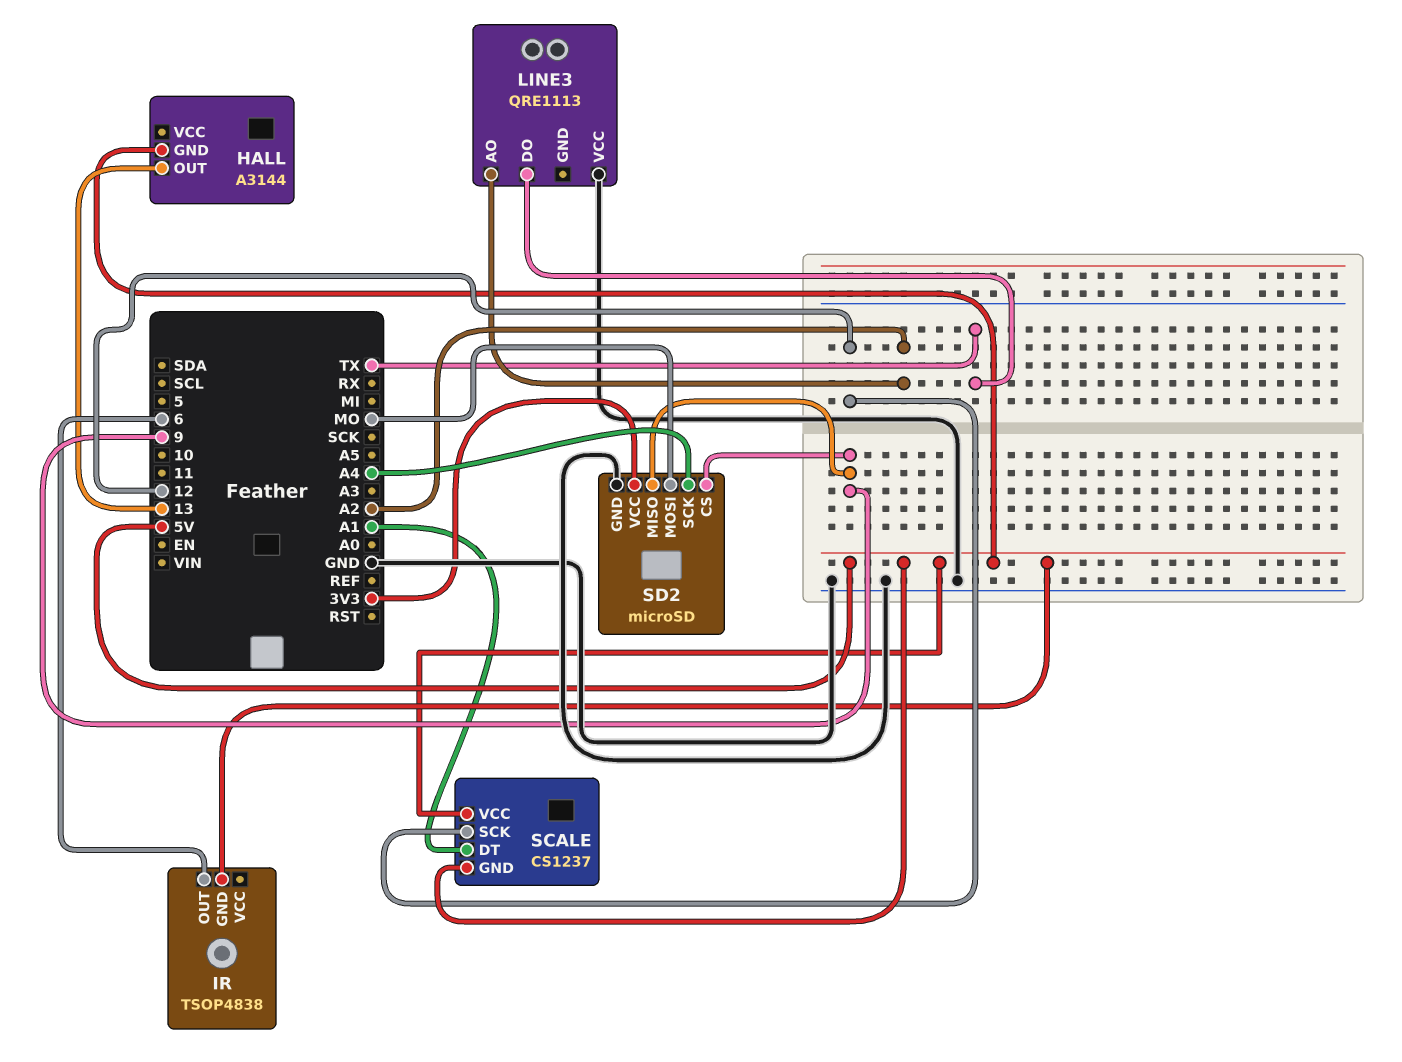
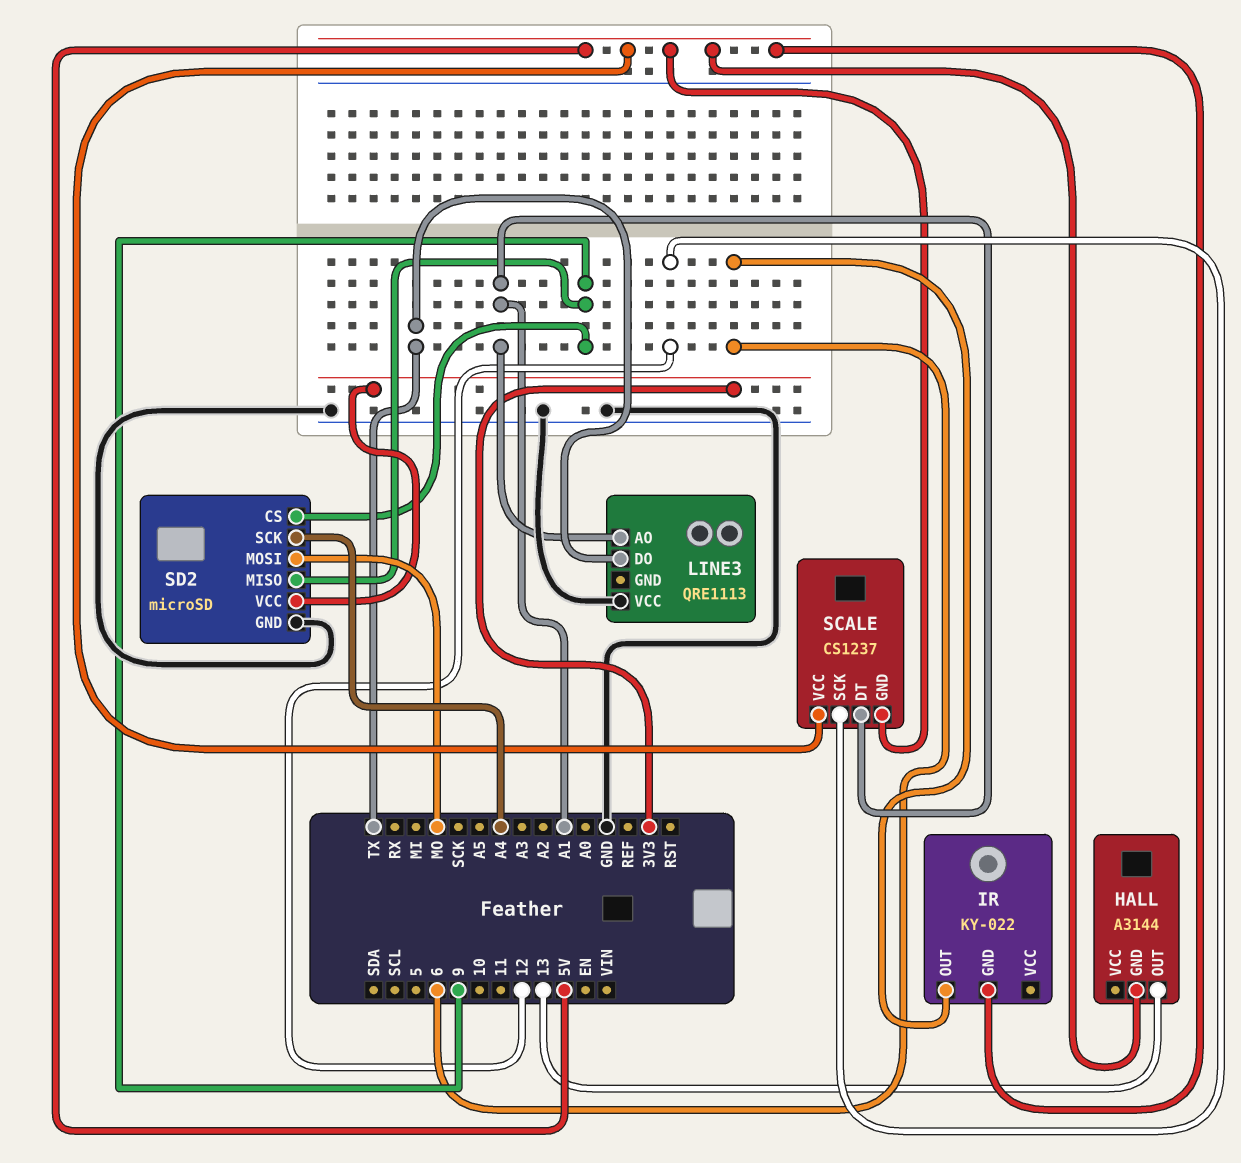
IR: TSOP4838 -> KY-022
LINE3 pin AO: A2 -> A1

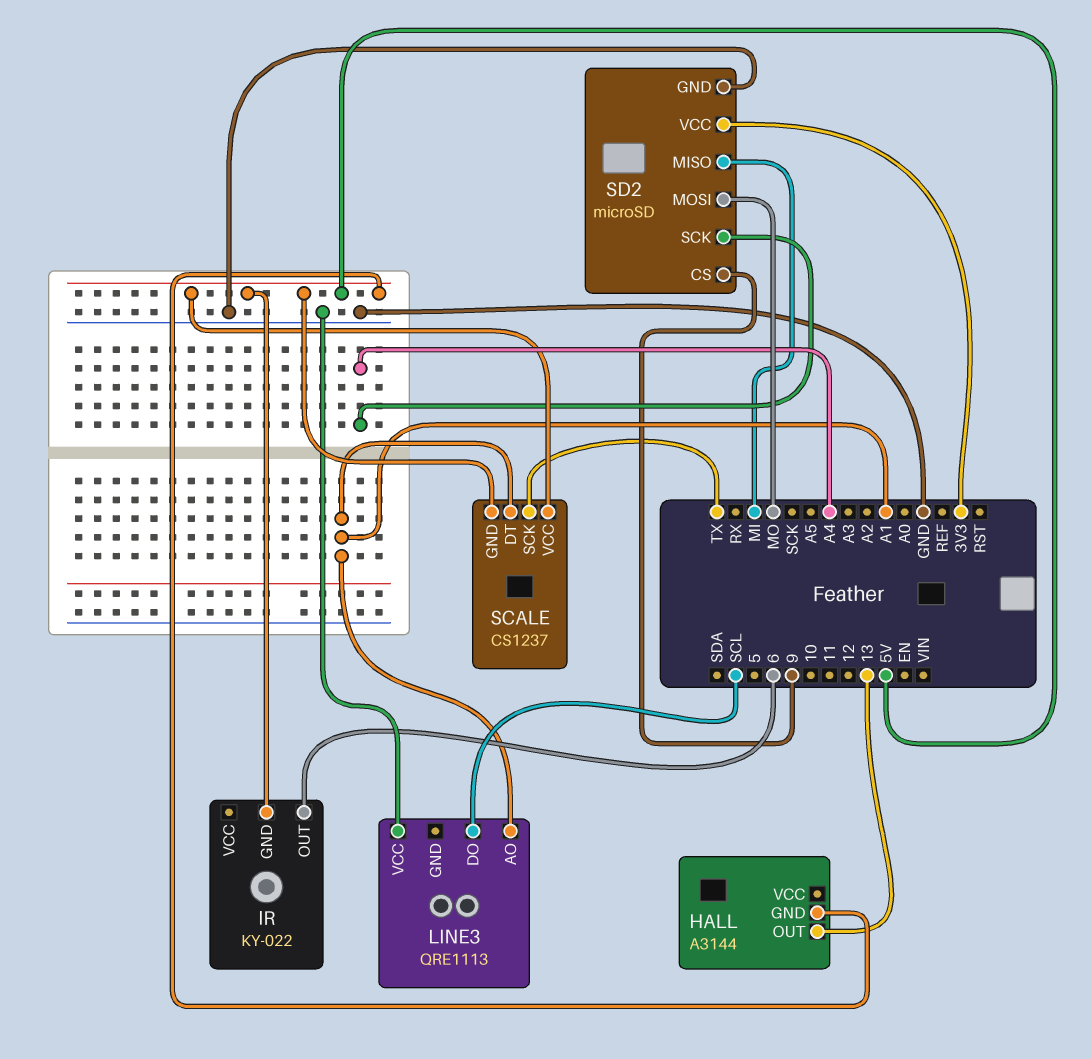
LINE3 pin DO: TX -> SCL
SCALE pin SCK: 12 -> TX
SD2 pin MISO: 9 -> MI

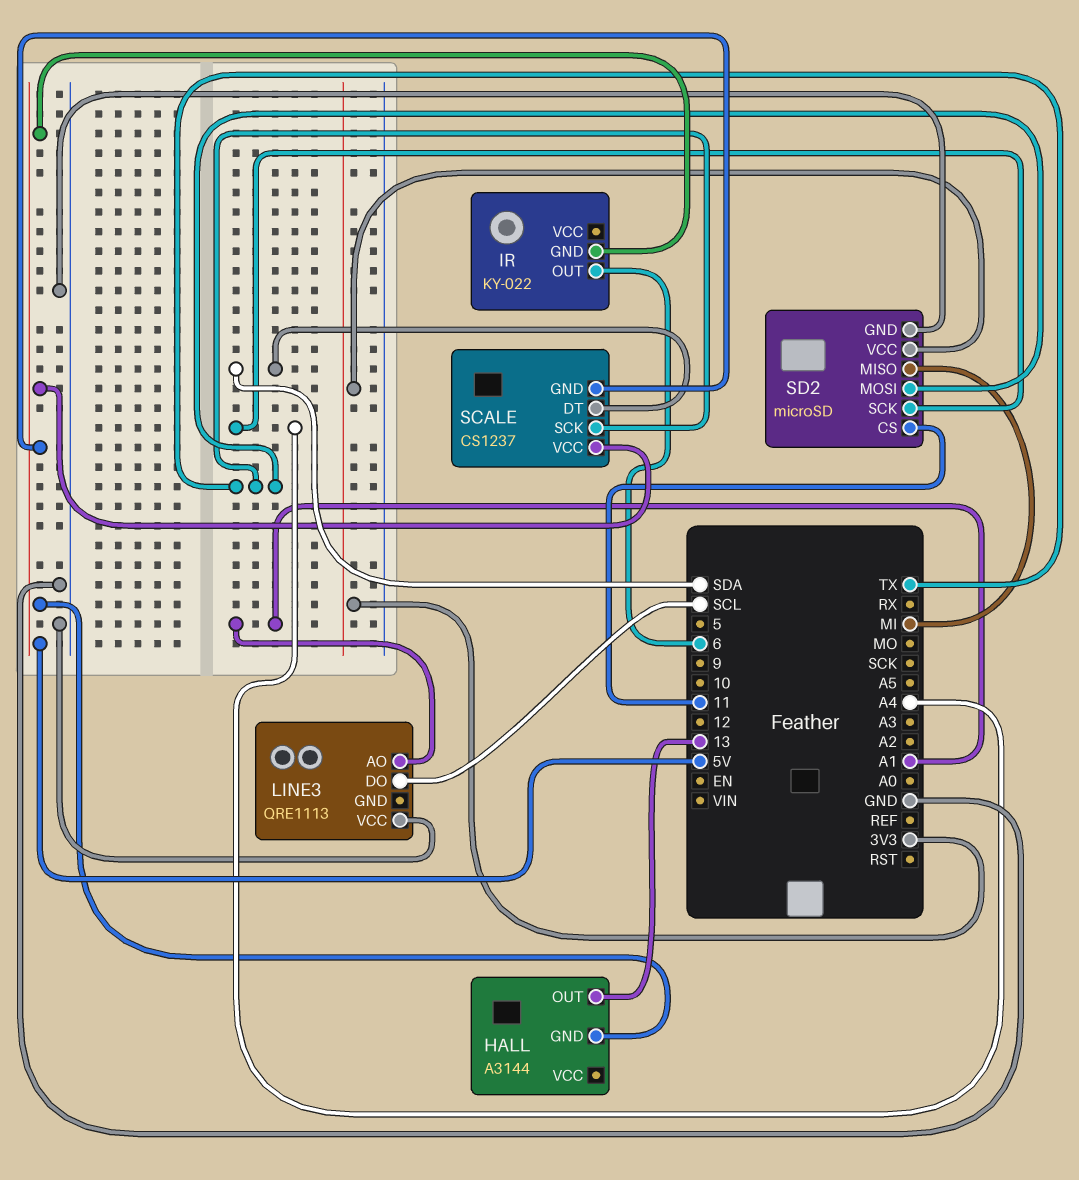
SCALE pin DT: A1 -> SDA
SD2 pin CS: 9 -> 11
SD2 pin MOSI: MO -> TX

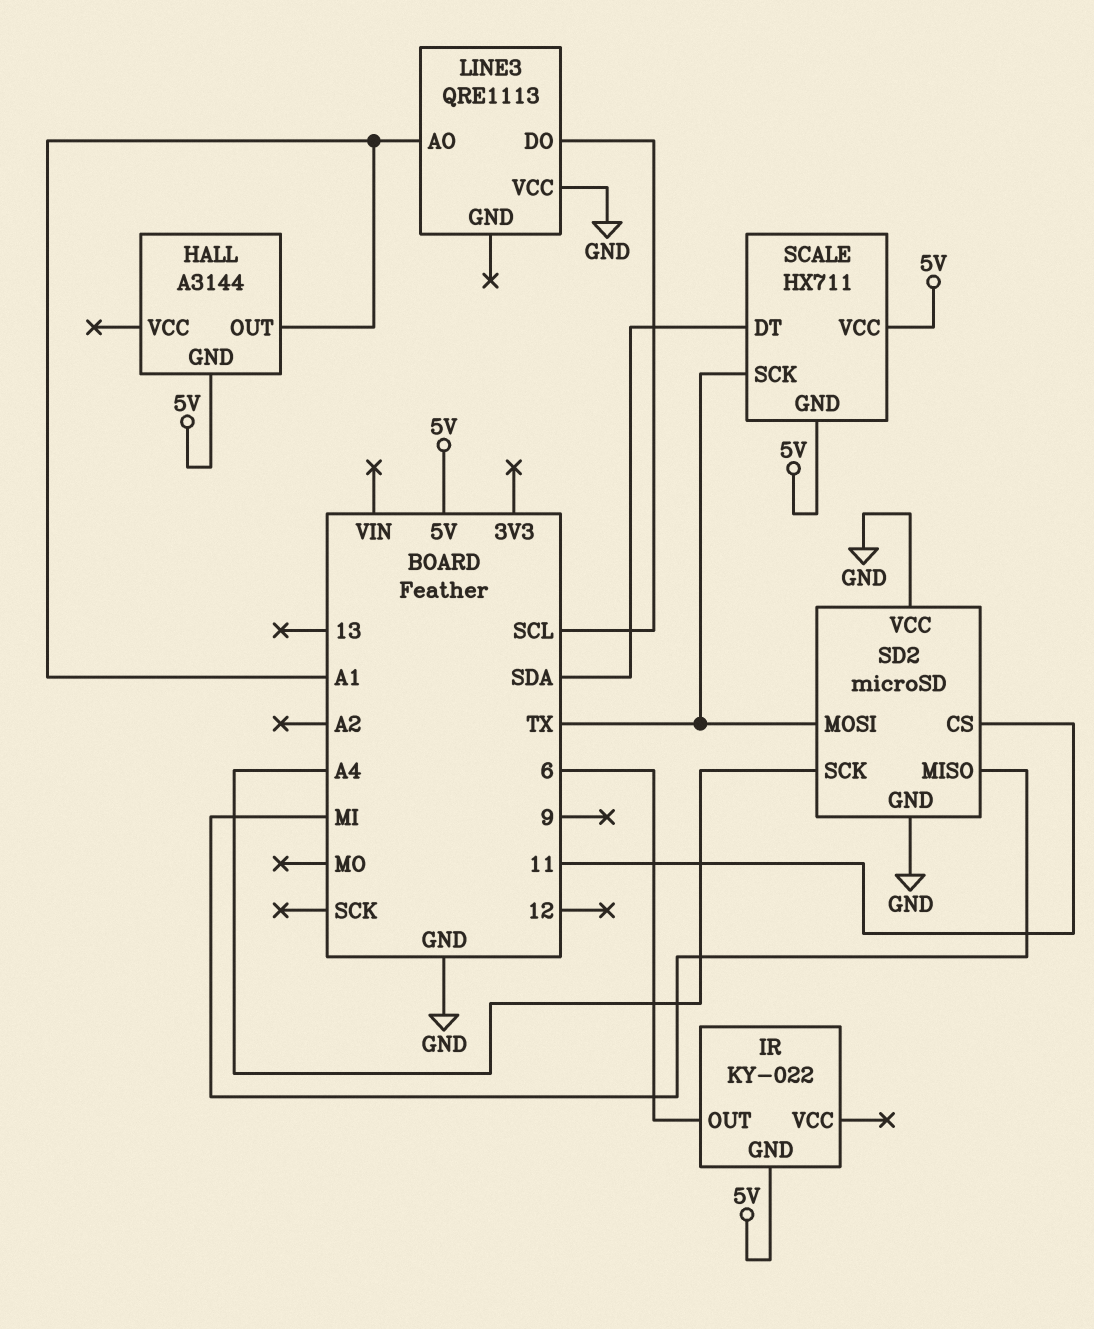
HALL pin OUT: 13 -> A1
SCALE: CS1237 -> HX711
SD2 pin VCC: 3V3 -> GND

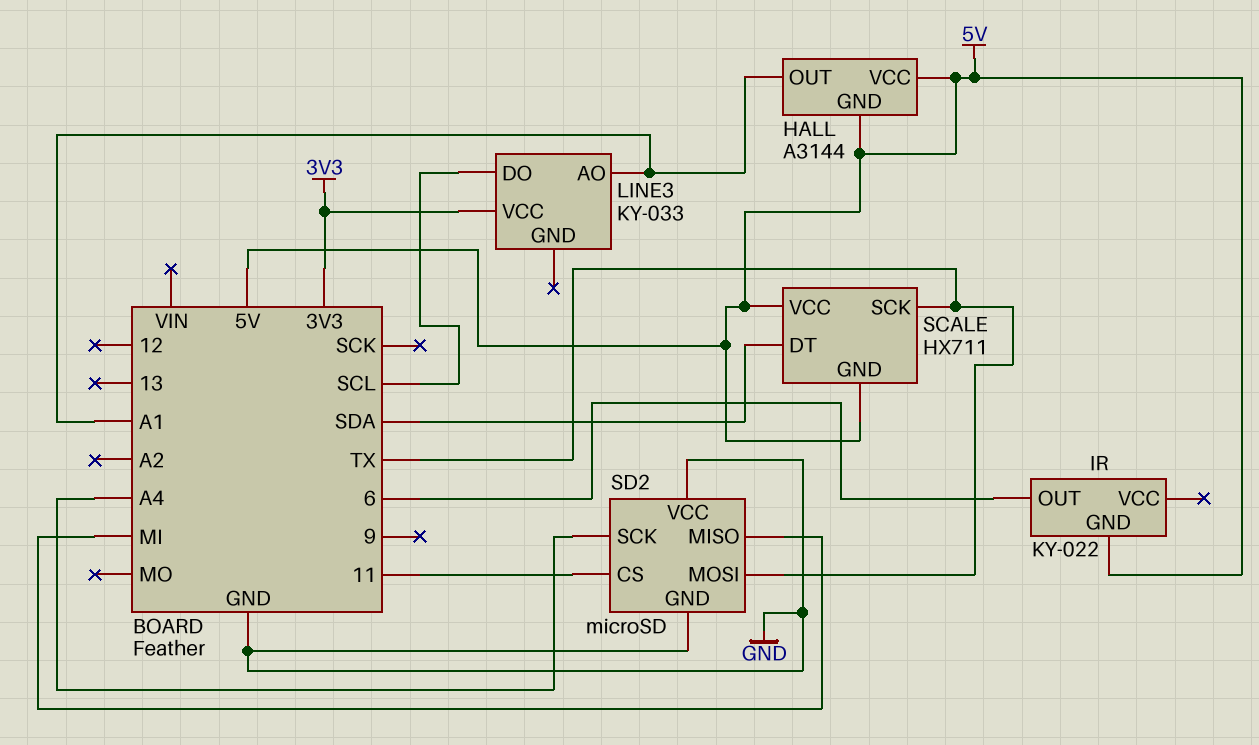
HALL pin VCC: none -> 5V
LINE3: QRE1113 -> KY-033
LINE3 pin VCC: GND -> 3V3

